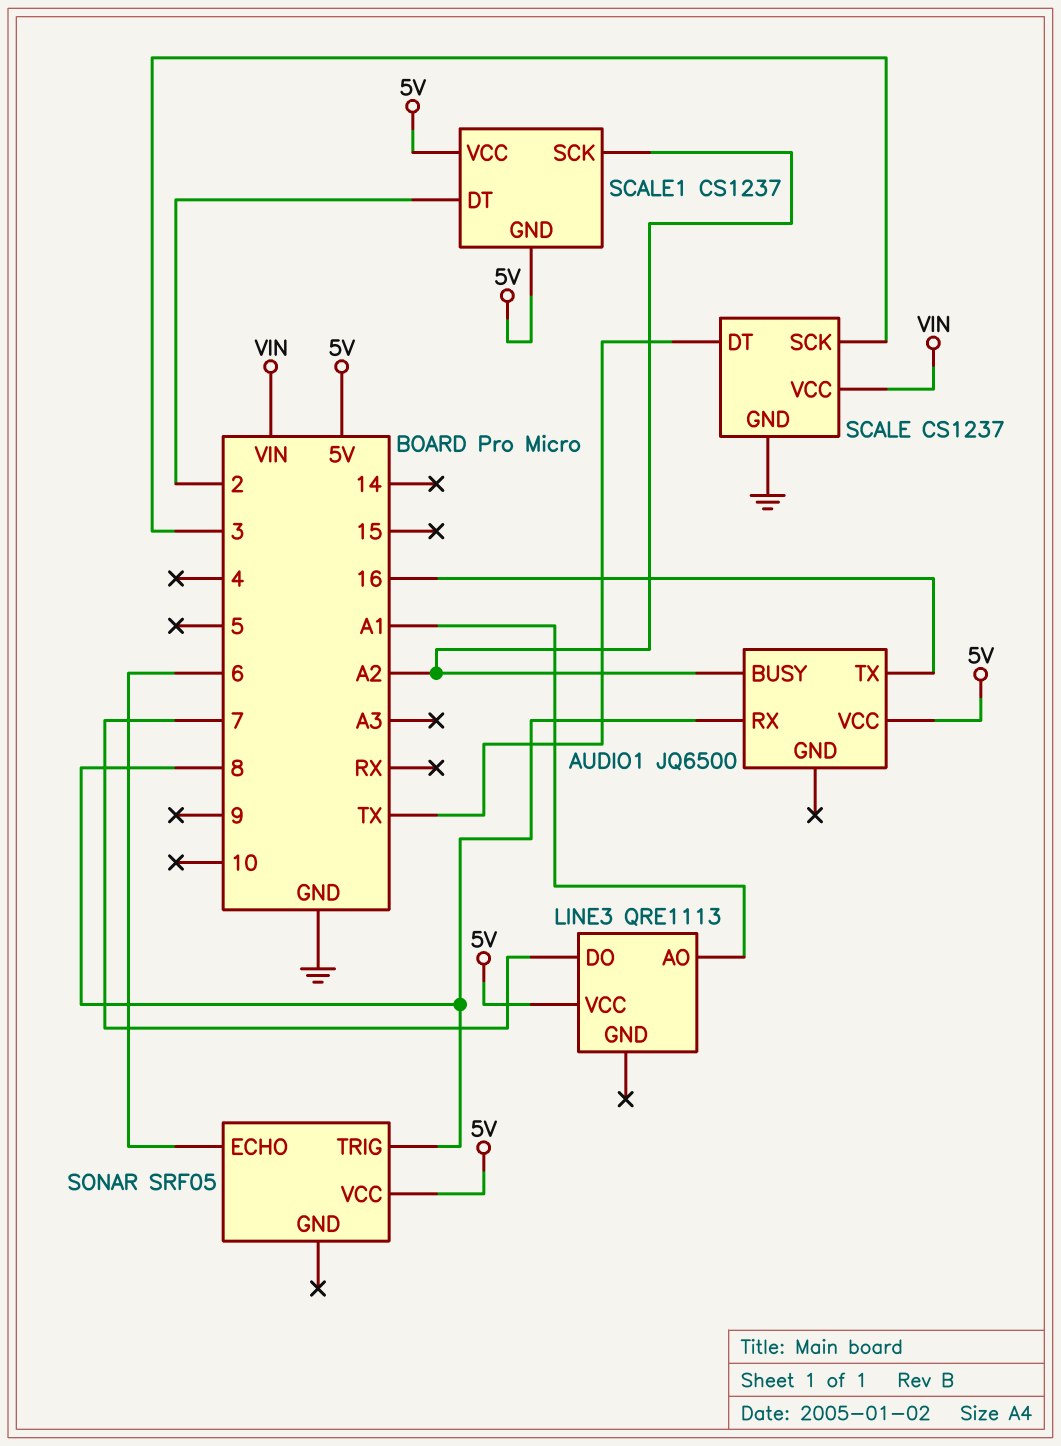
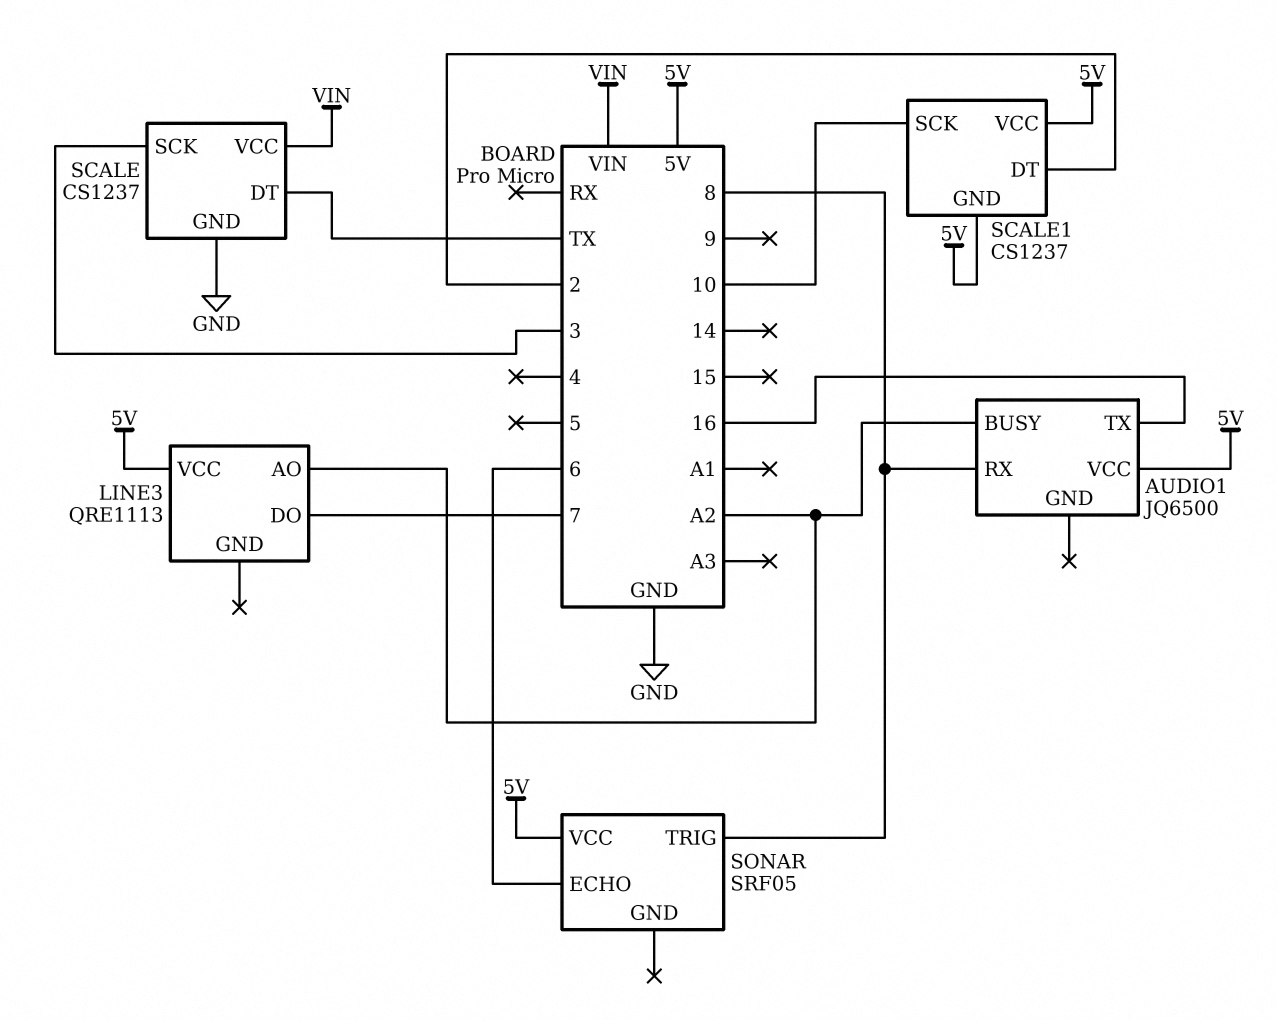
LINE3 pin AO: A1 -> A2
SCALE1 pin SCK: A2 -> 10

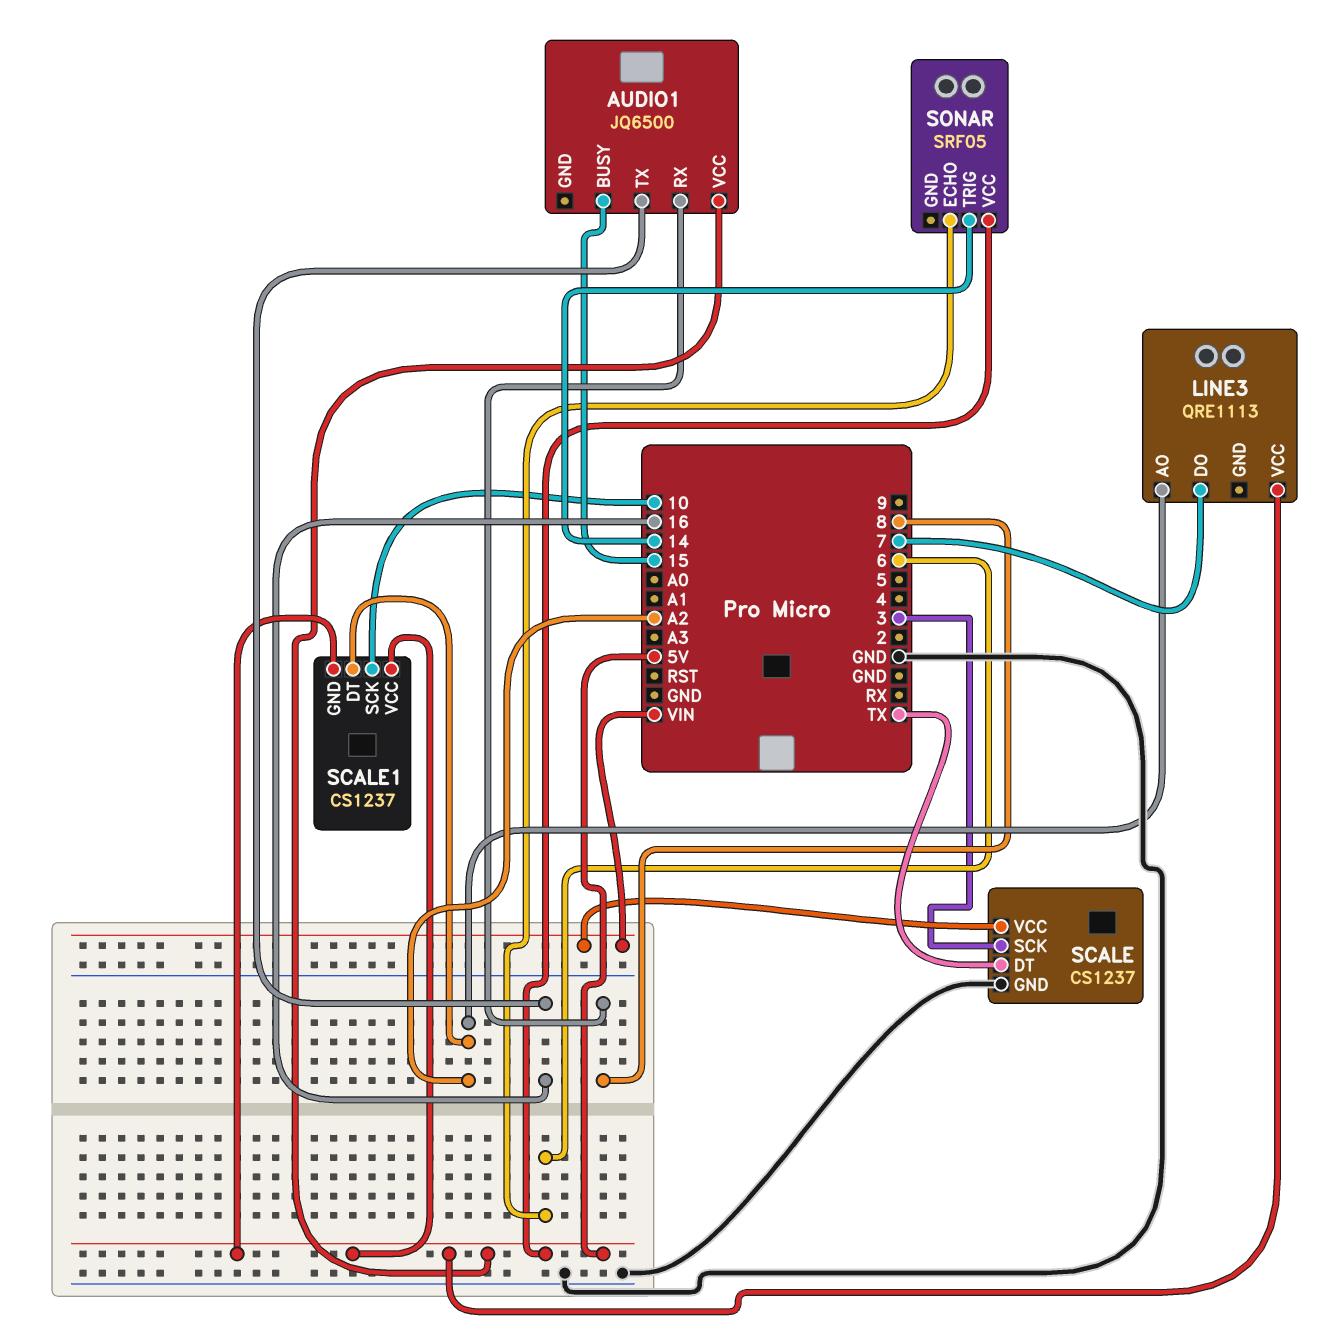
AUDIO1 pin BUSY: A2 -> 15
SCALE1 pin DT: 2 -> A2
SONAR pin TRIG: 8 -> 14

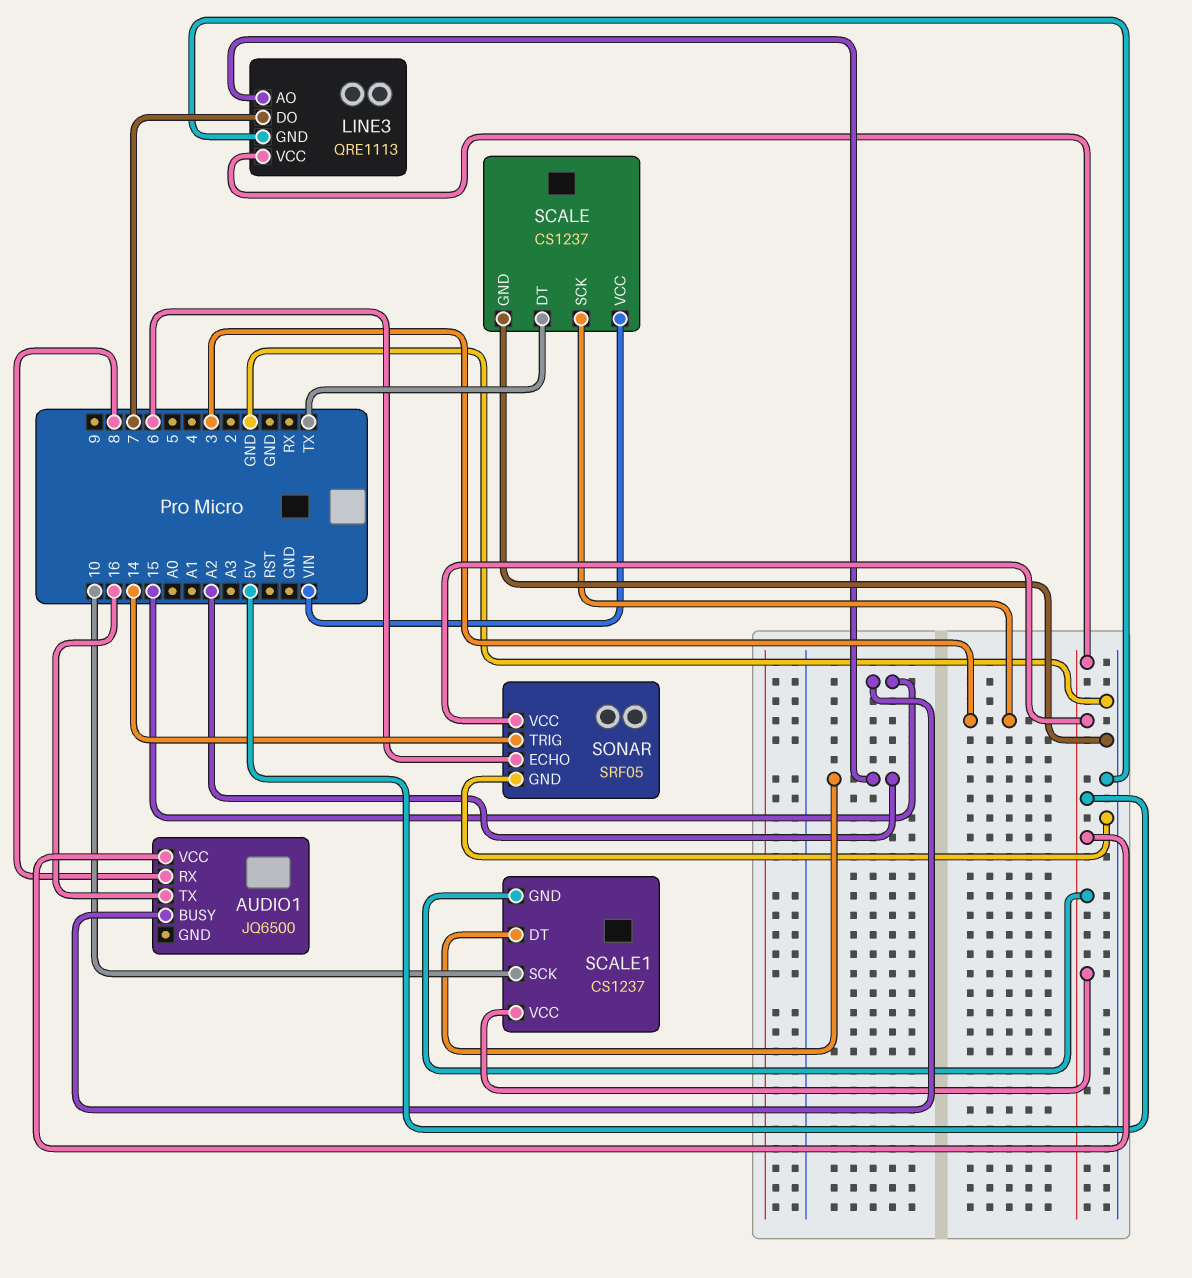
LINE3 pin GND: none -> GND
SONAR pin GND: none -> GND

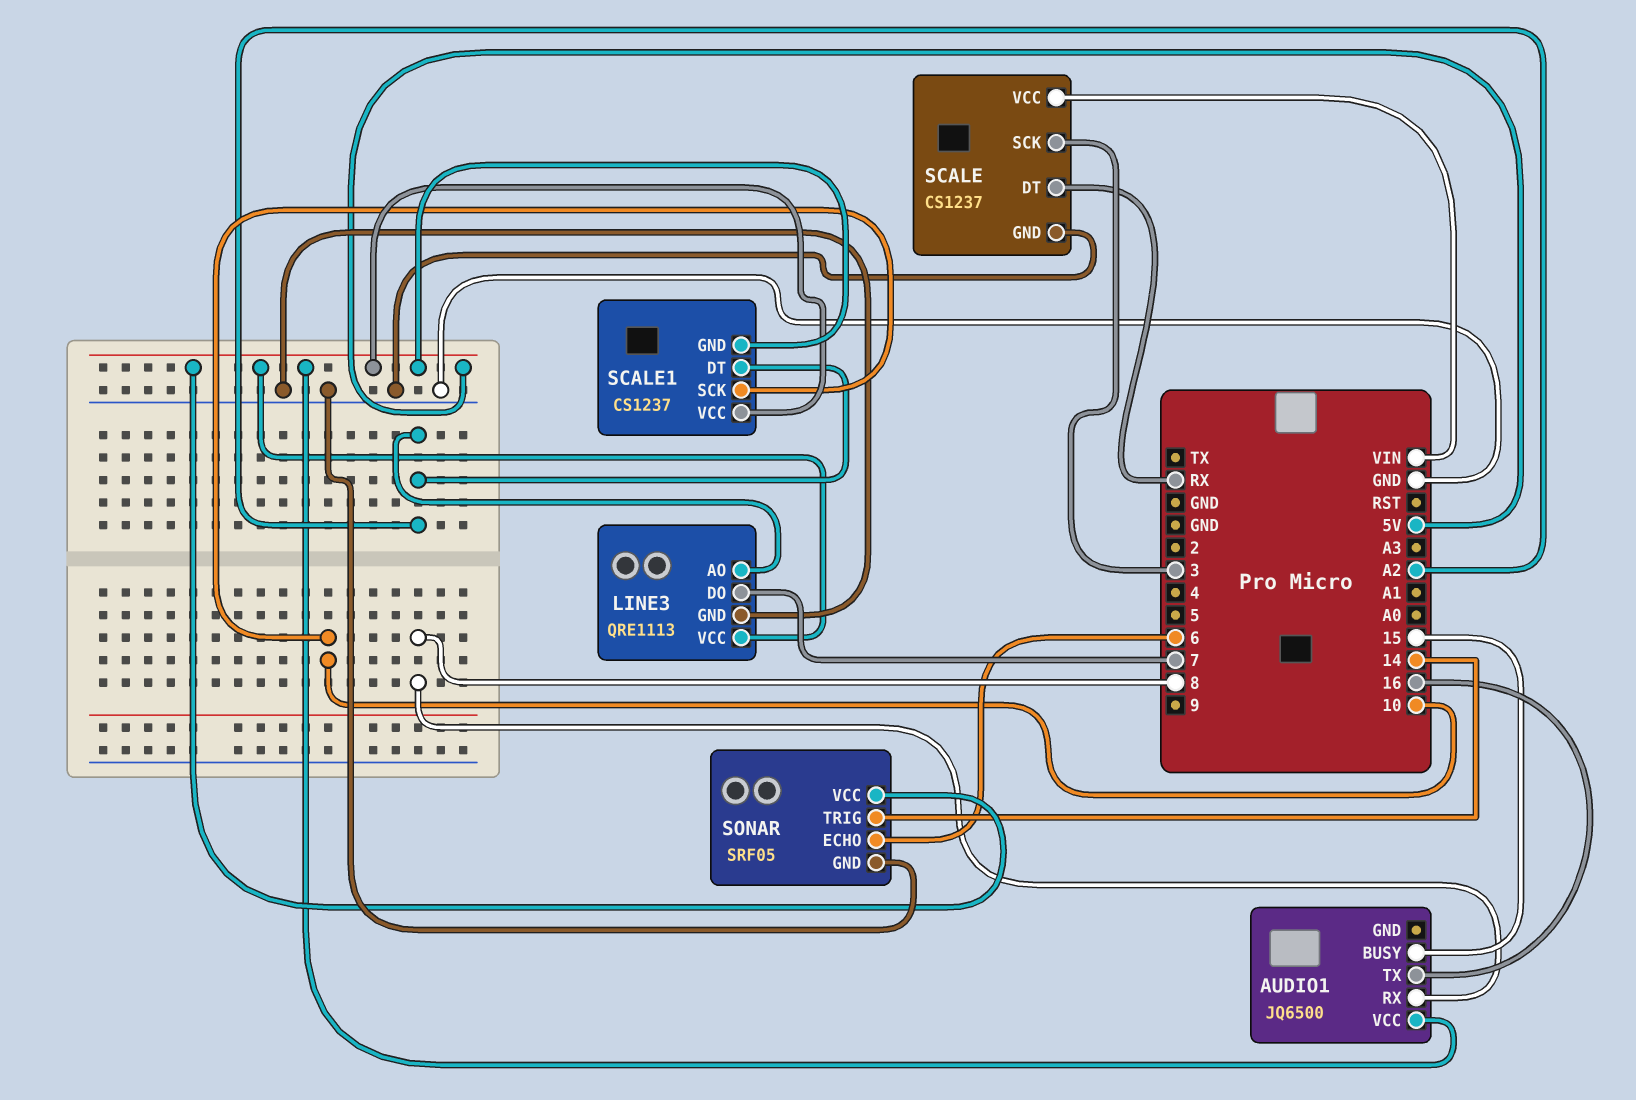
SCALE pin DT: TX -> RX

